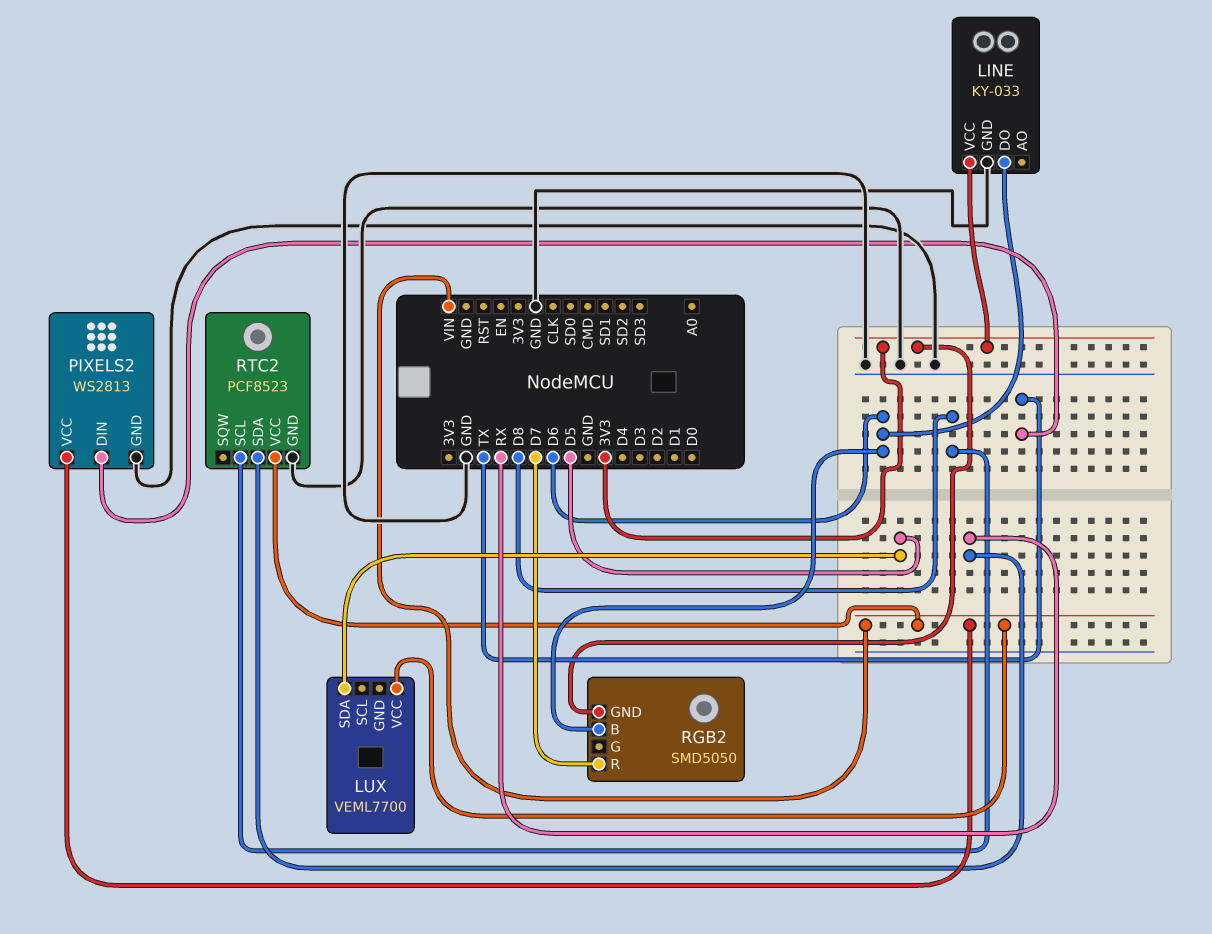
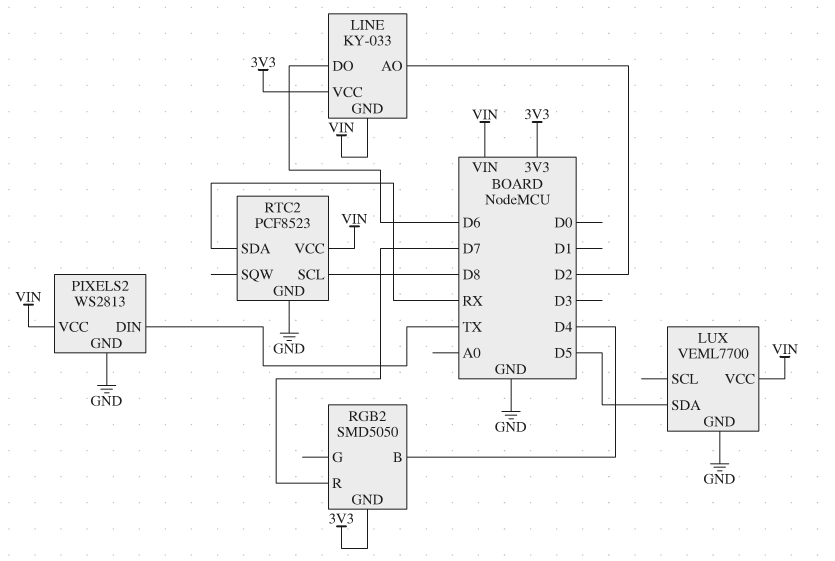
LINE pin AO: none -> D2
LINE pin GND: GND -> VIN
LUX pin GND: none -> GND
RGB2 pin B: D6 -> D4

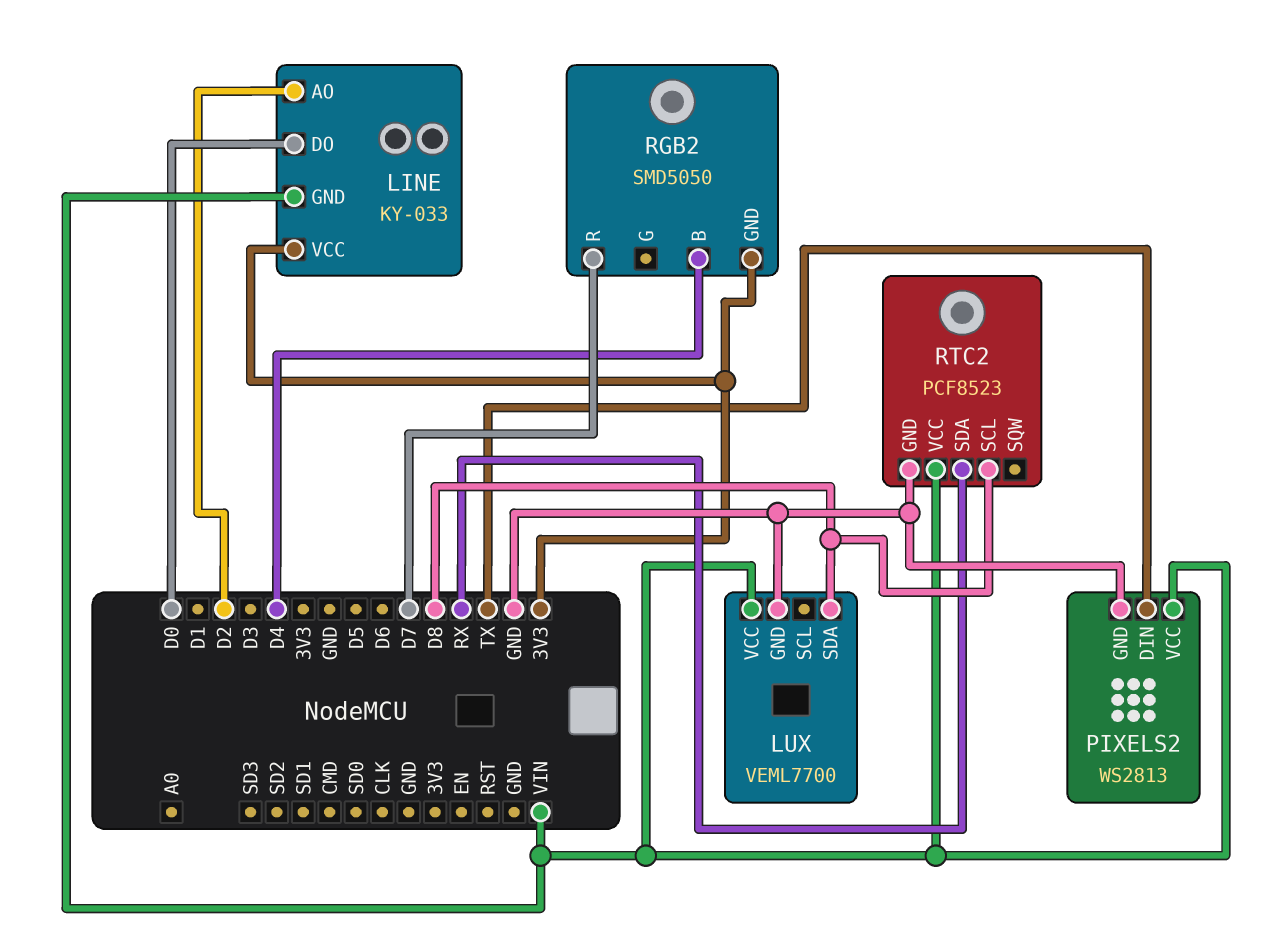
LINE pin DO: D6 -> D0
LUX pin SDA: D5 -> D8

